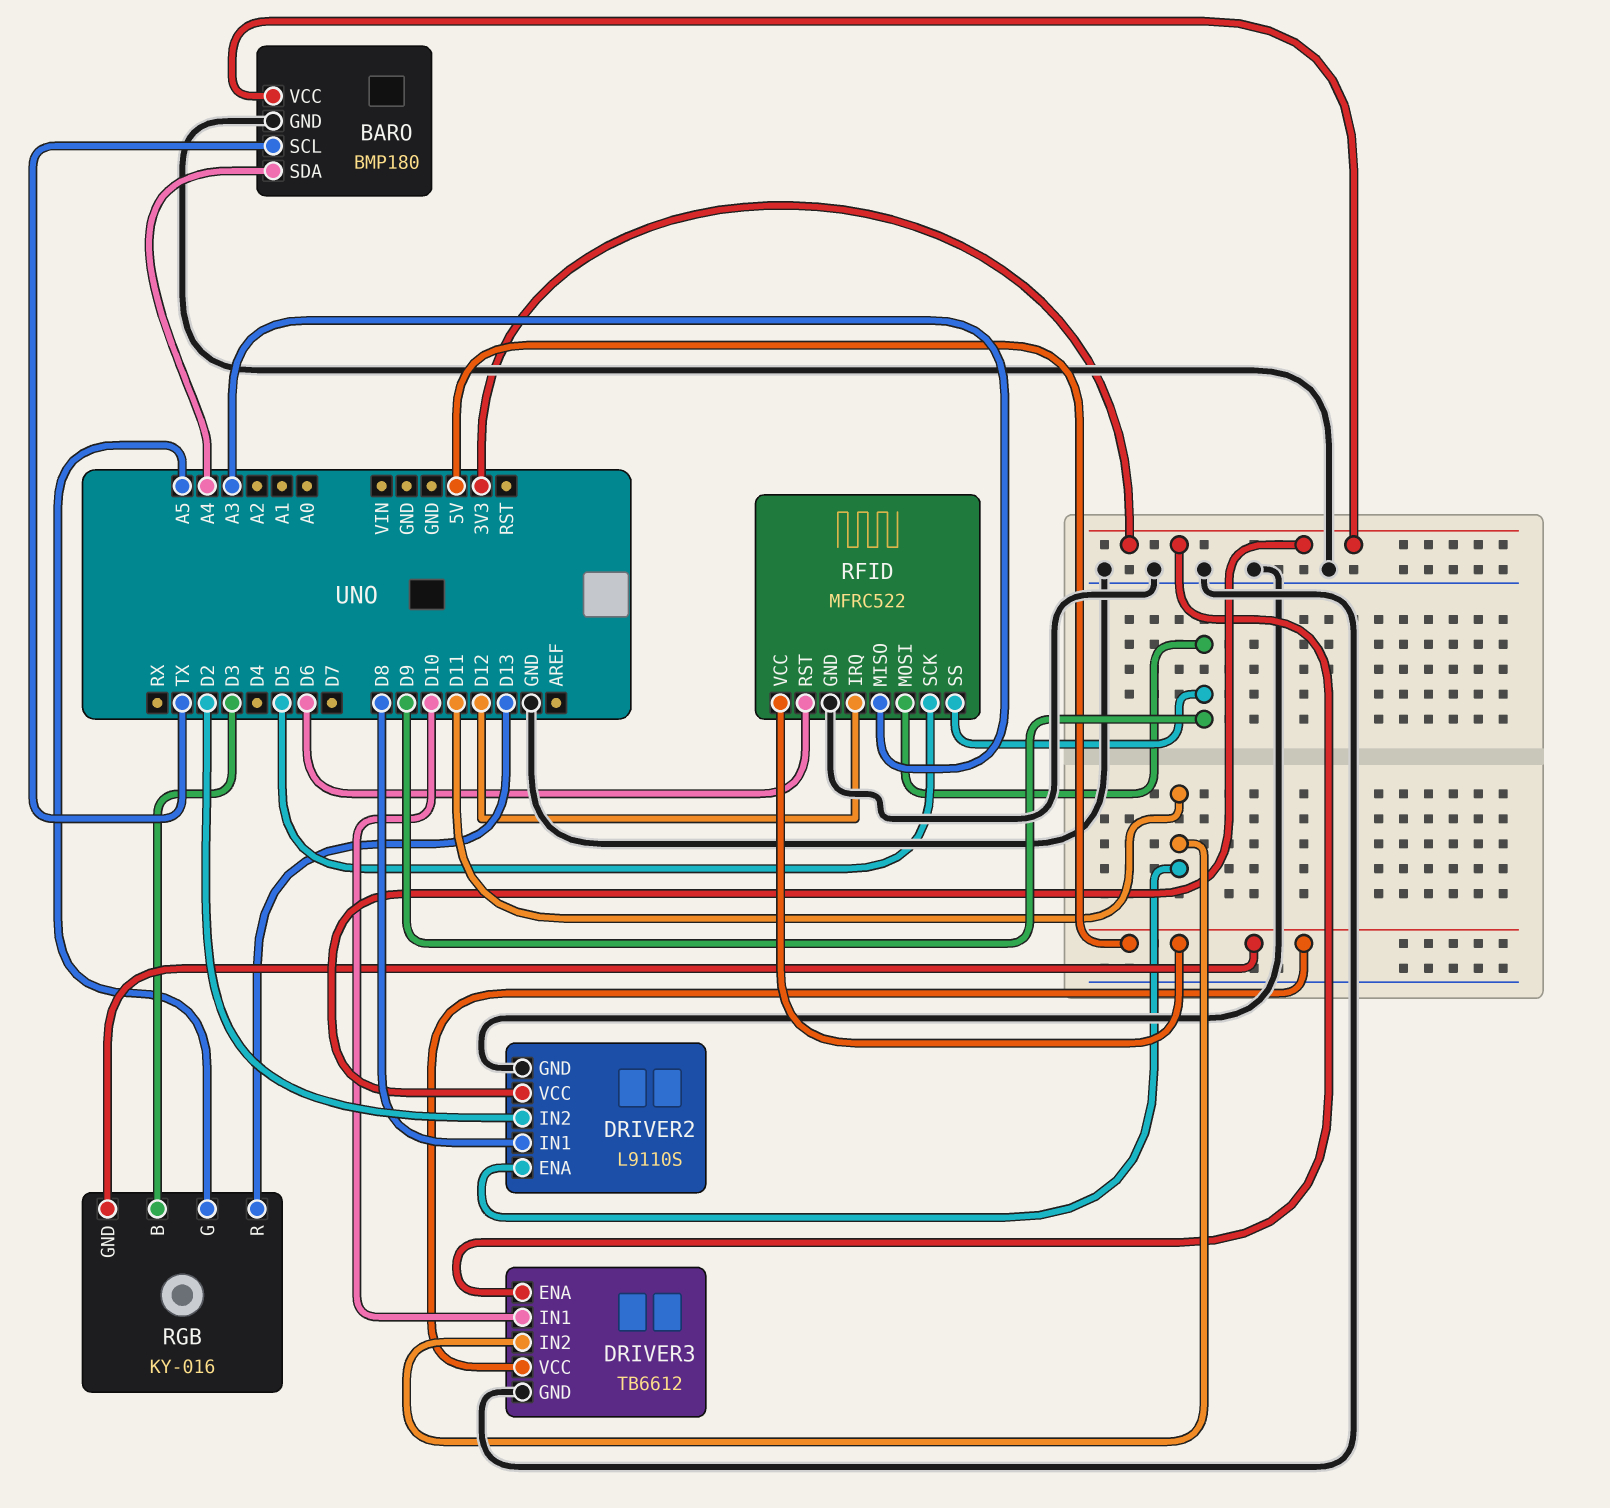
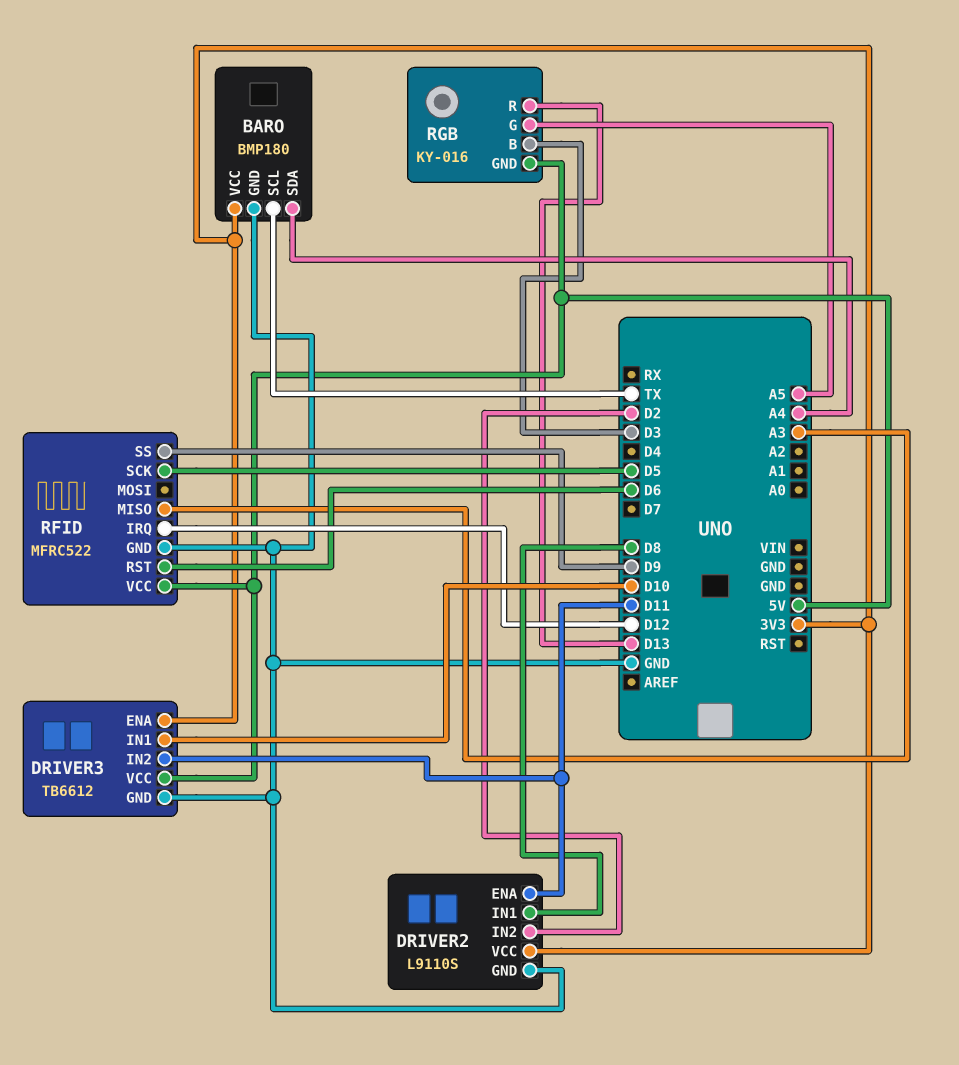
RFID pin MOSI: D9 -> none

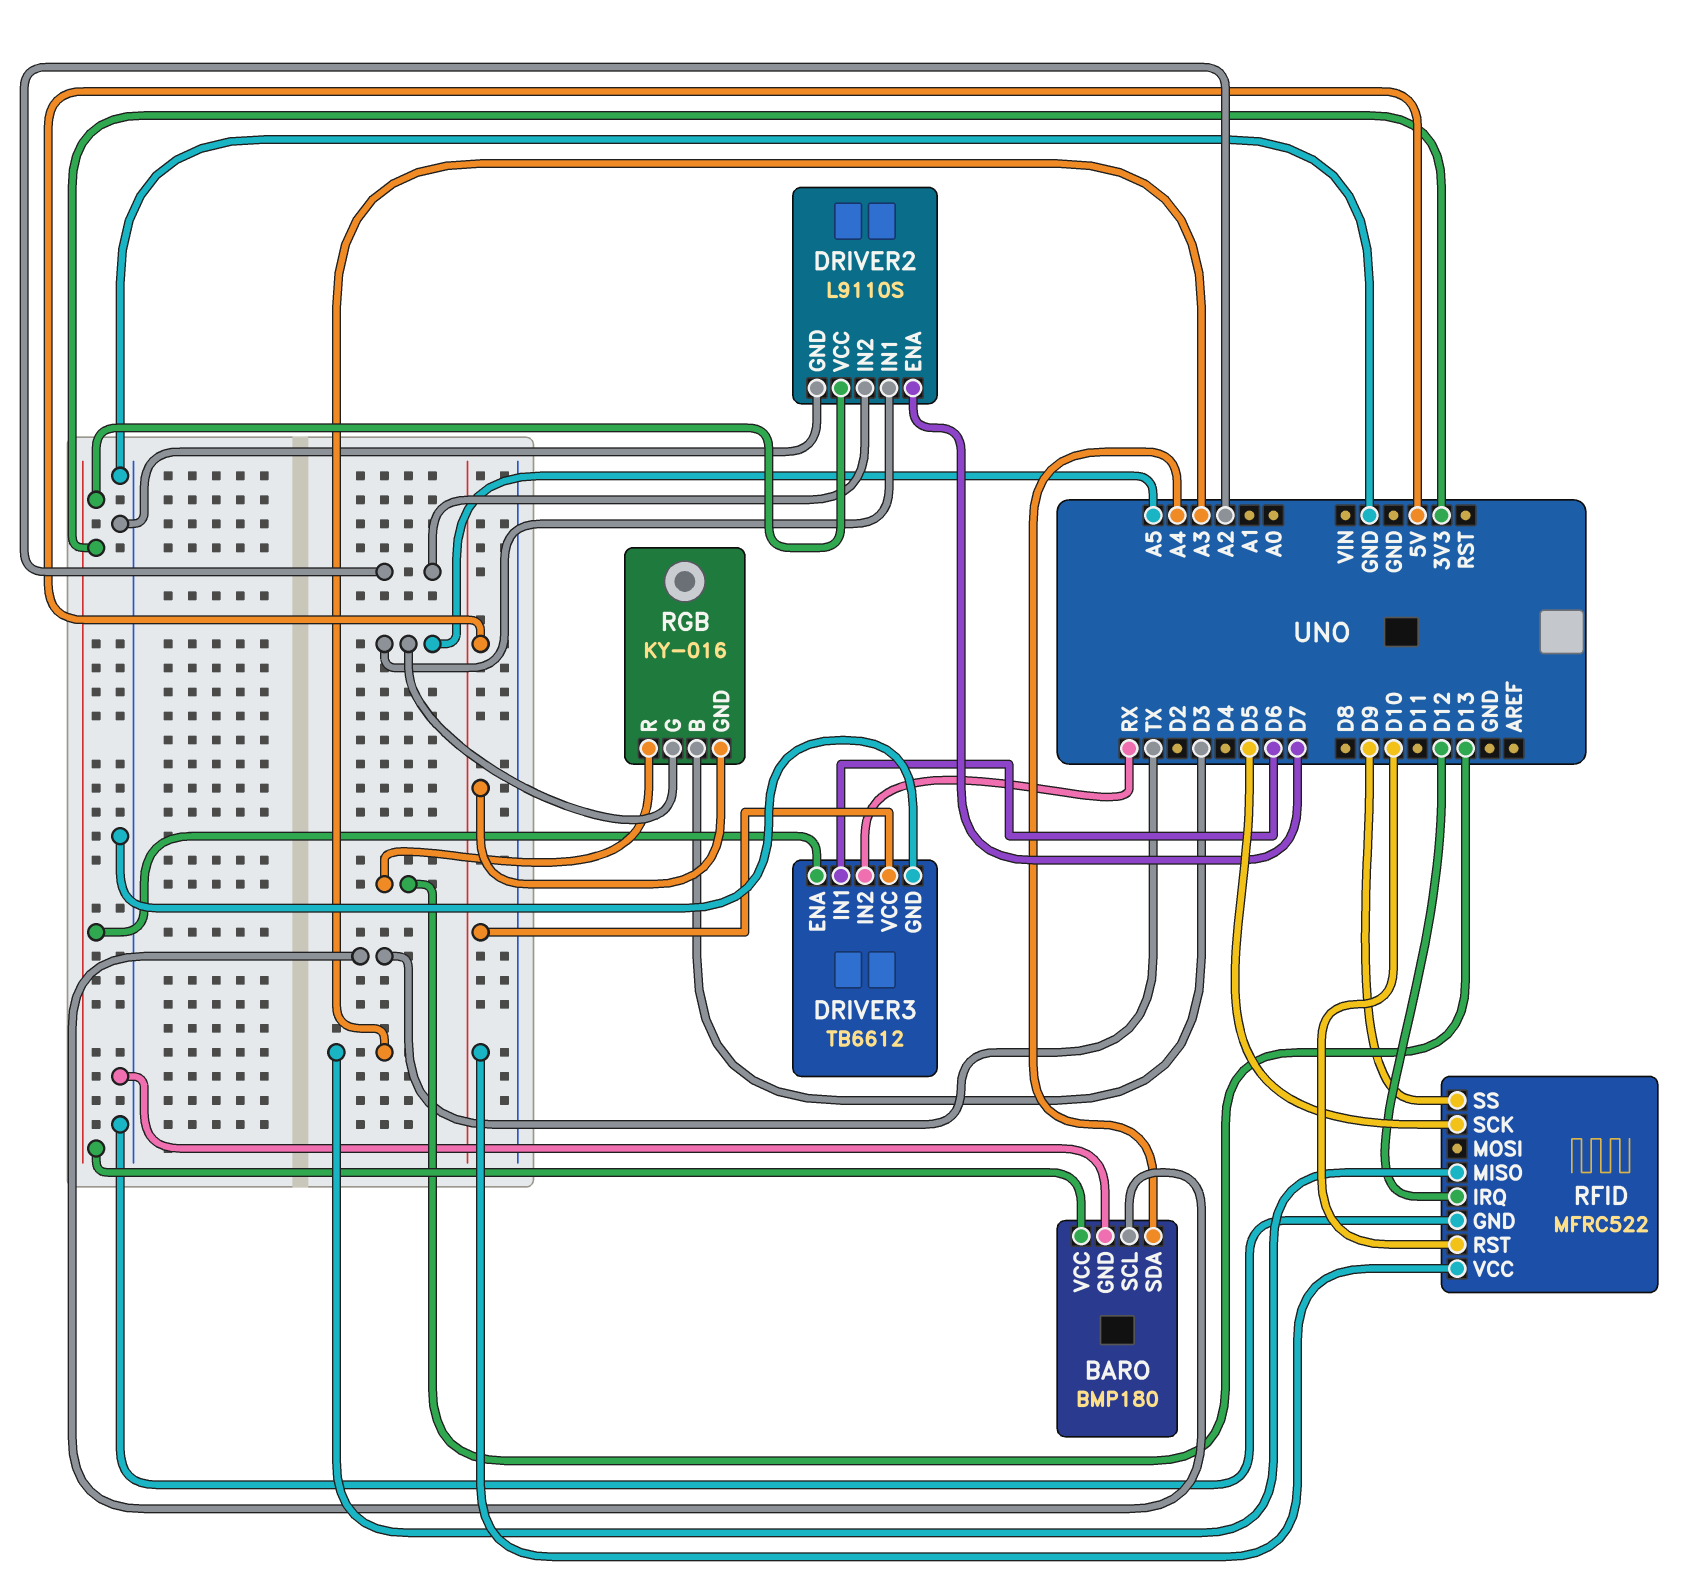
DRIVER2 pin ENA: D11 -> D7
DRIVER2 pin IN1: D8 -> A5
DRIVER2 pin IN2: D2 -> A2
DRIVER3 pin IN1: D10 -> D6
DRIVER3 pin IN2: D11 -> RX
RFID pin RST: D6 -> D10

